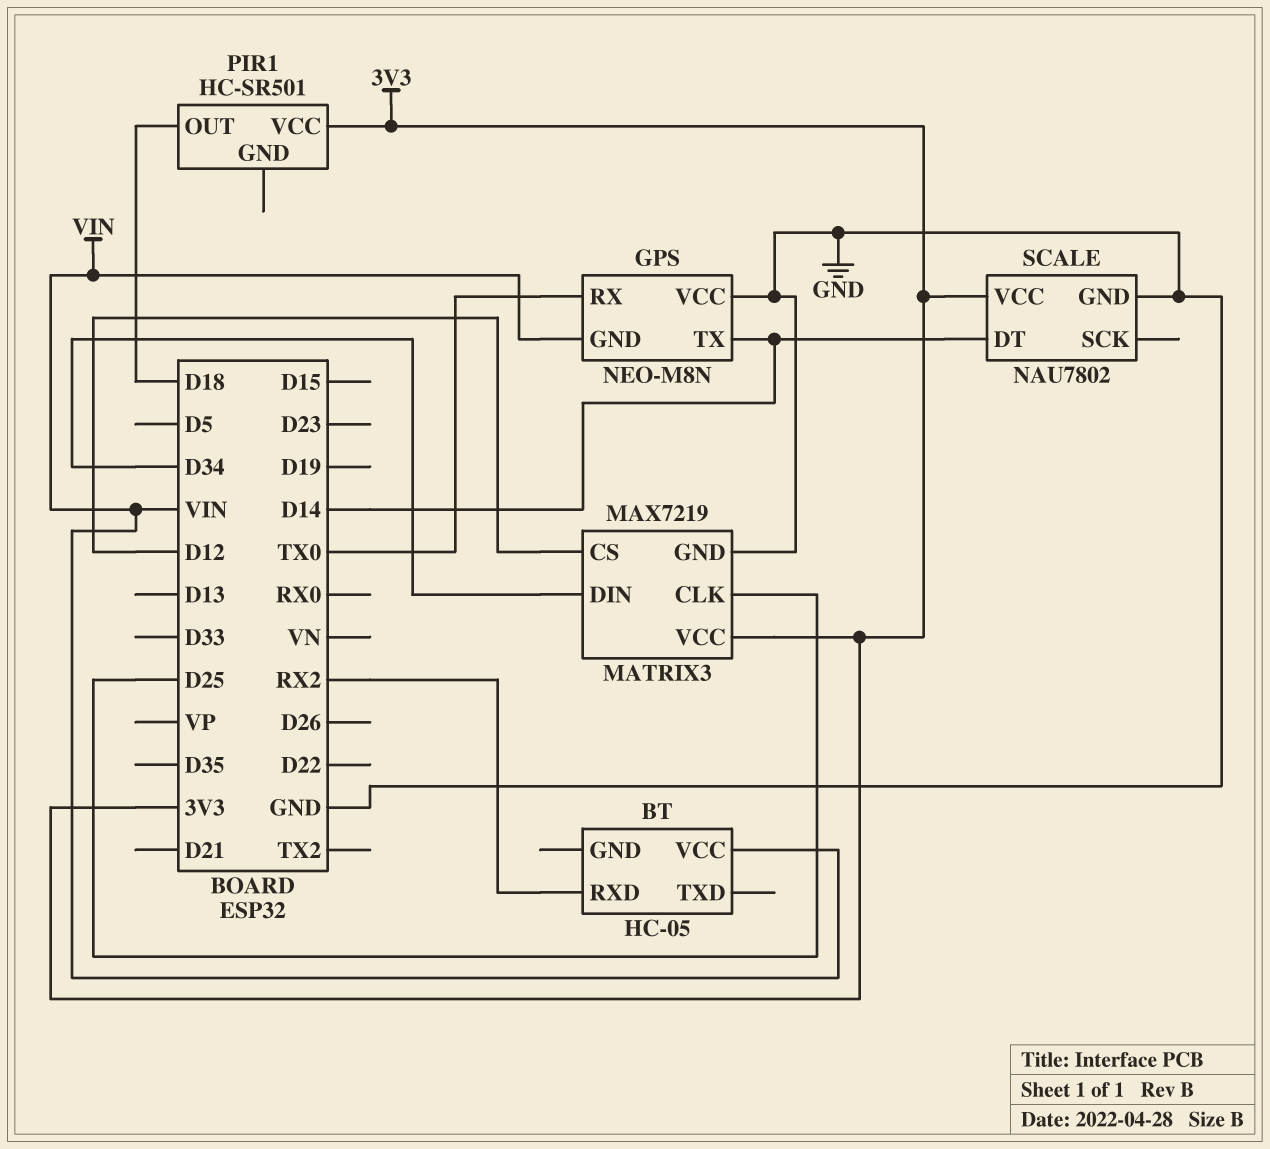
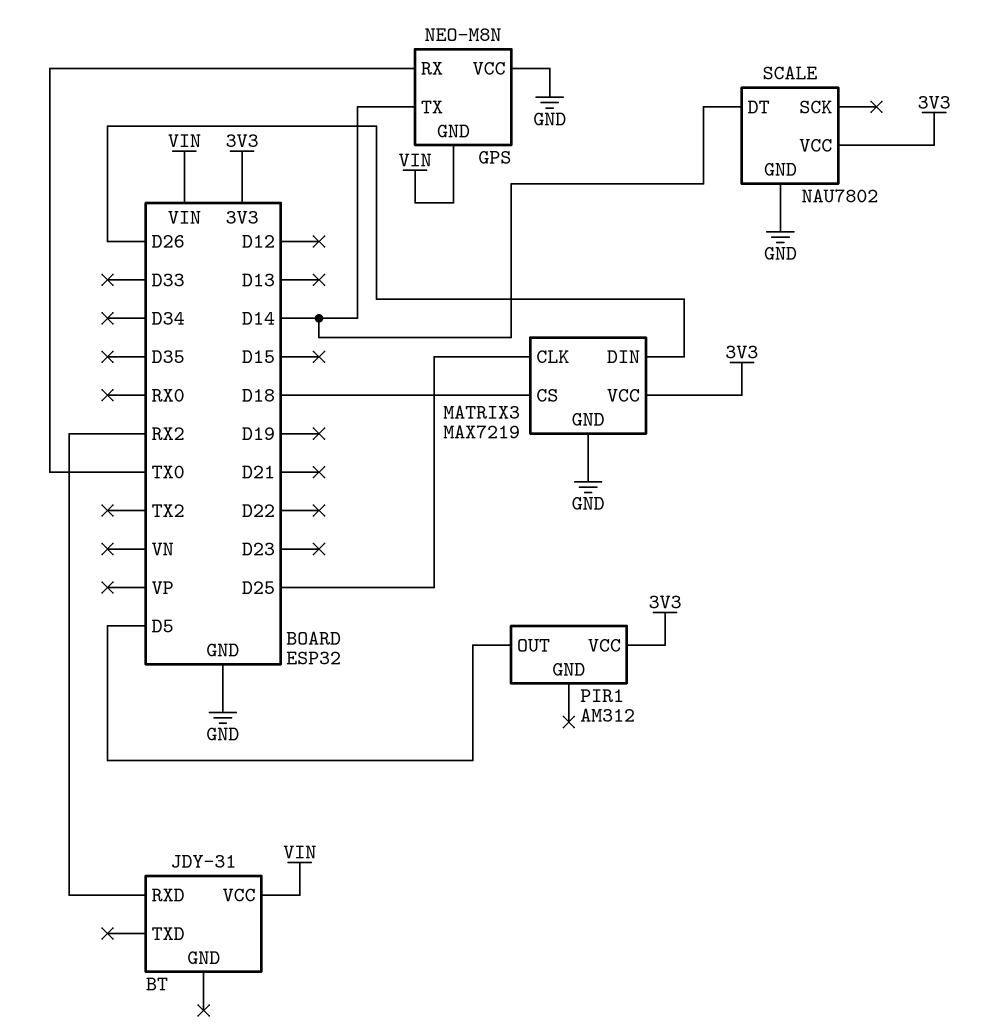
BT: HC-05 -> JDY-31
MATRIX3 pin CS: D12 -> D18
MATRIX3 pin DIN: D34 -> D26
PIR1: HC-SR501 -> AM312
PIR1 pin OUT: D18 -> D5

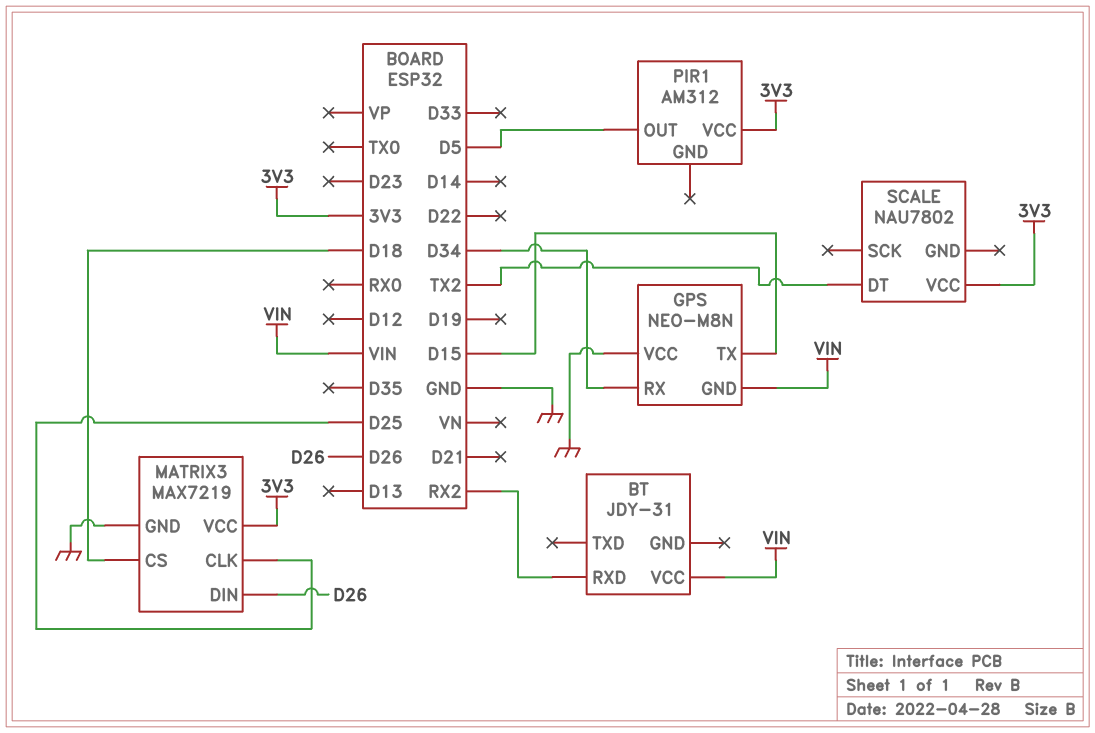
GPS pin RX: TX0 -> D34
GPS pin TX: D14 -> D15
SCALE pin DT: D14 -> TX2
SCALE pin GND: GND -> none

